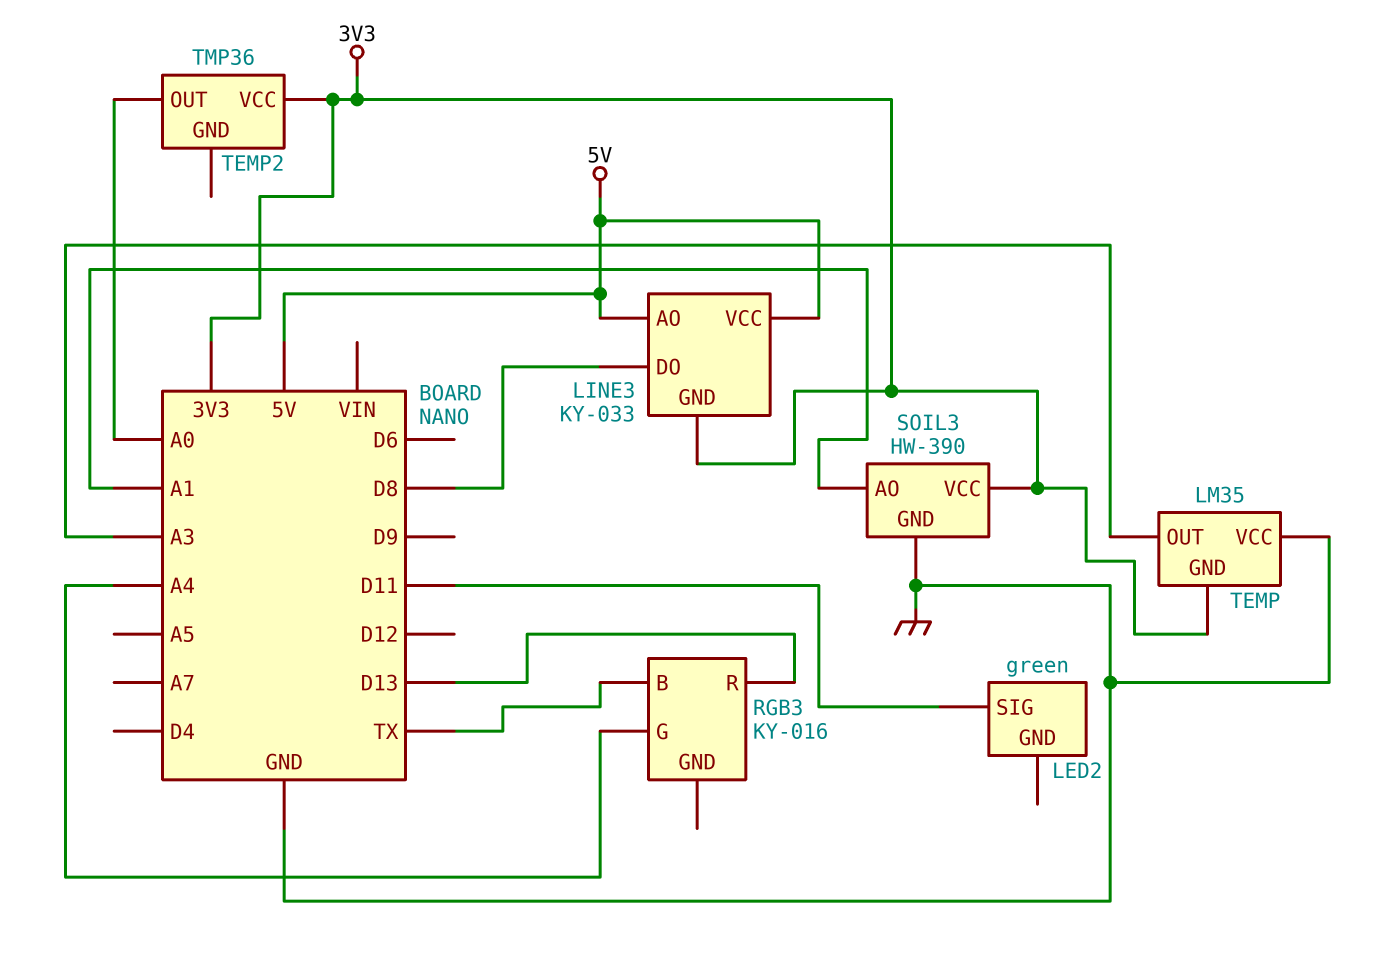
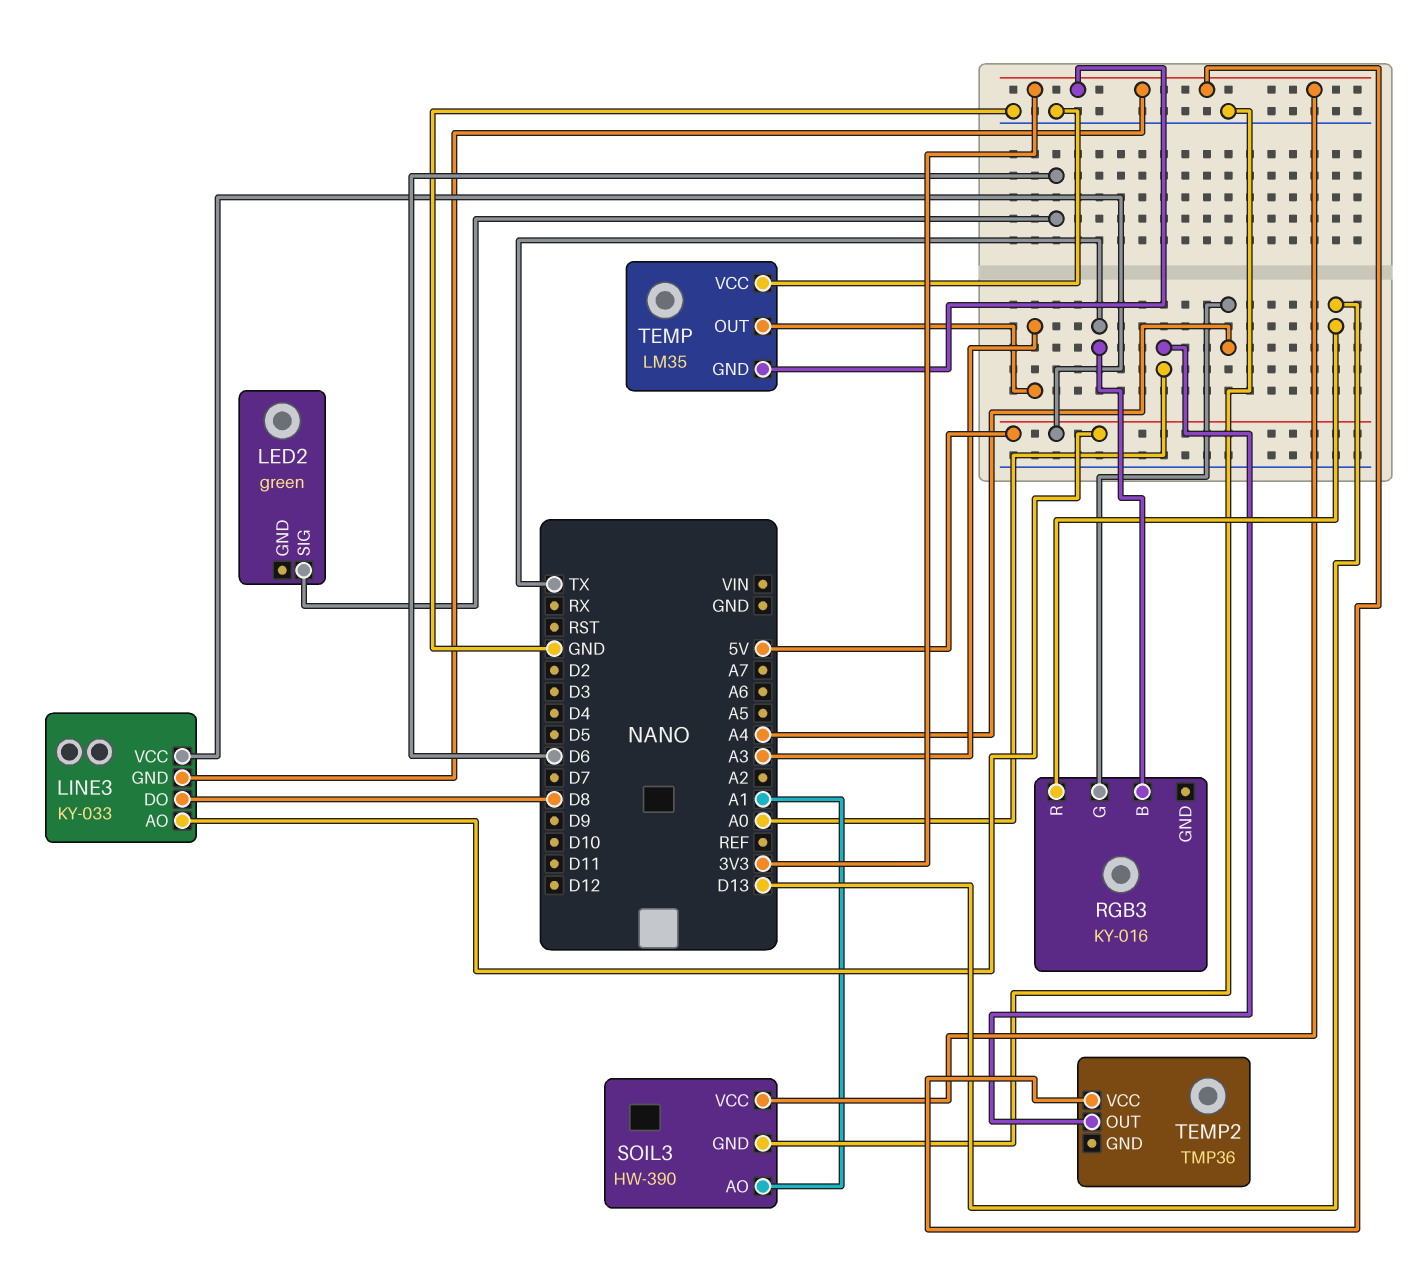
LED2 pin SIG: D11 -> D6

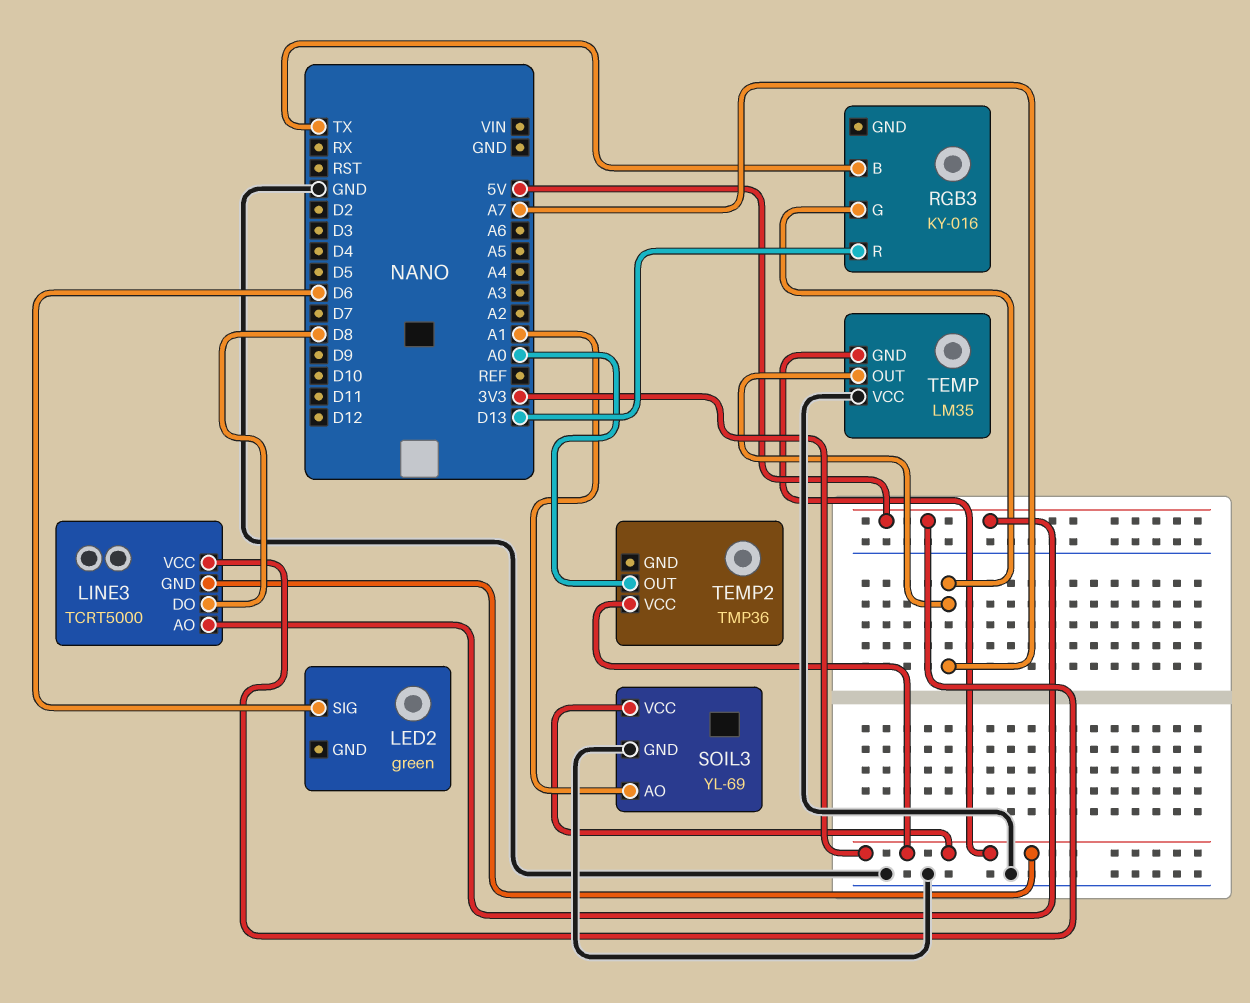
LINE3: KY-033 -> TCRT5000
RGB3 pin G: A4 -> A7
SOIL3: HW-390 -> YL-69
TEMP pin OUT: A3 -> A7

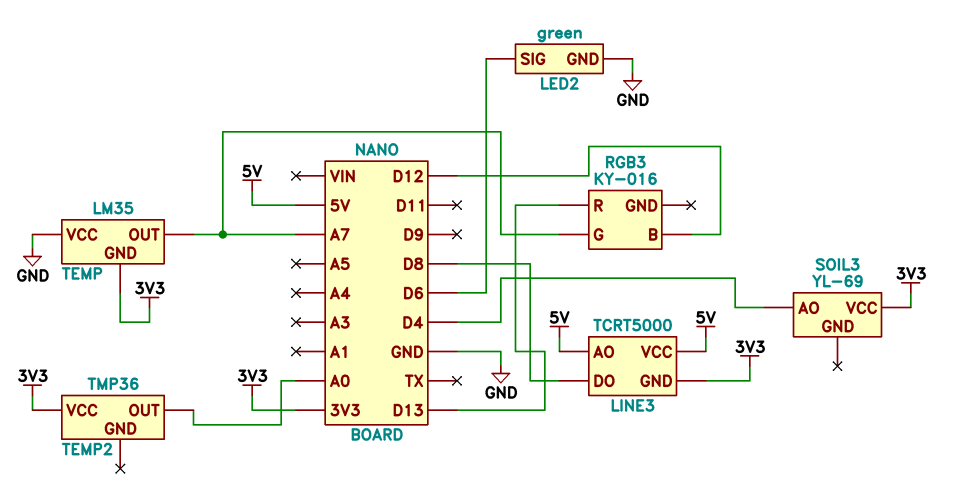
LED2 pin GND: none -> GND
RGB3 pin B: TX -> D12
SOIL3 pin AO: A1 -> D4
SOIL3 pin GND: GND -> none

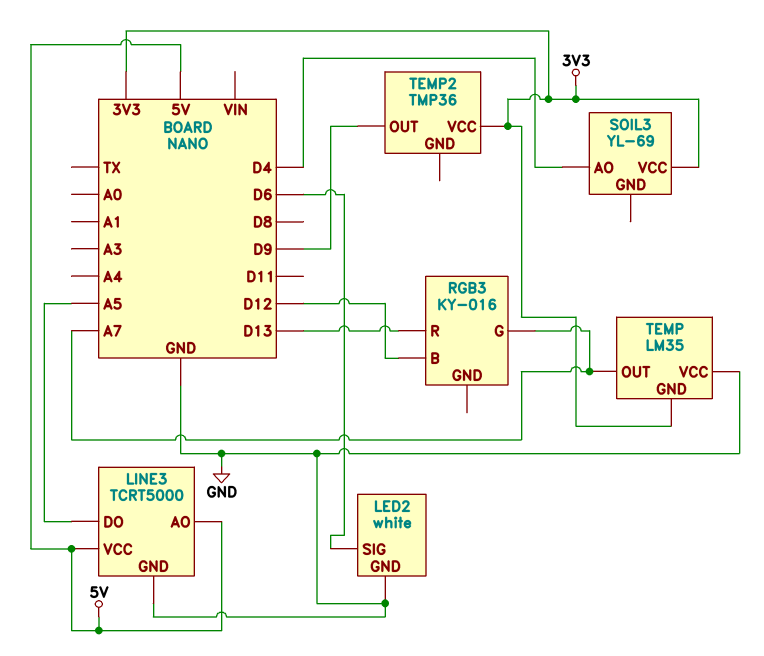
LED2: green -> white
LINE3 pin DO: D8 -> A5
LINE3 pin GND: 3V3 -> GND
TEMP2 pin OUT: A0 -> D9

